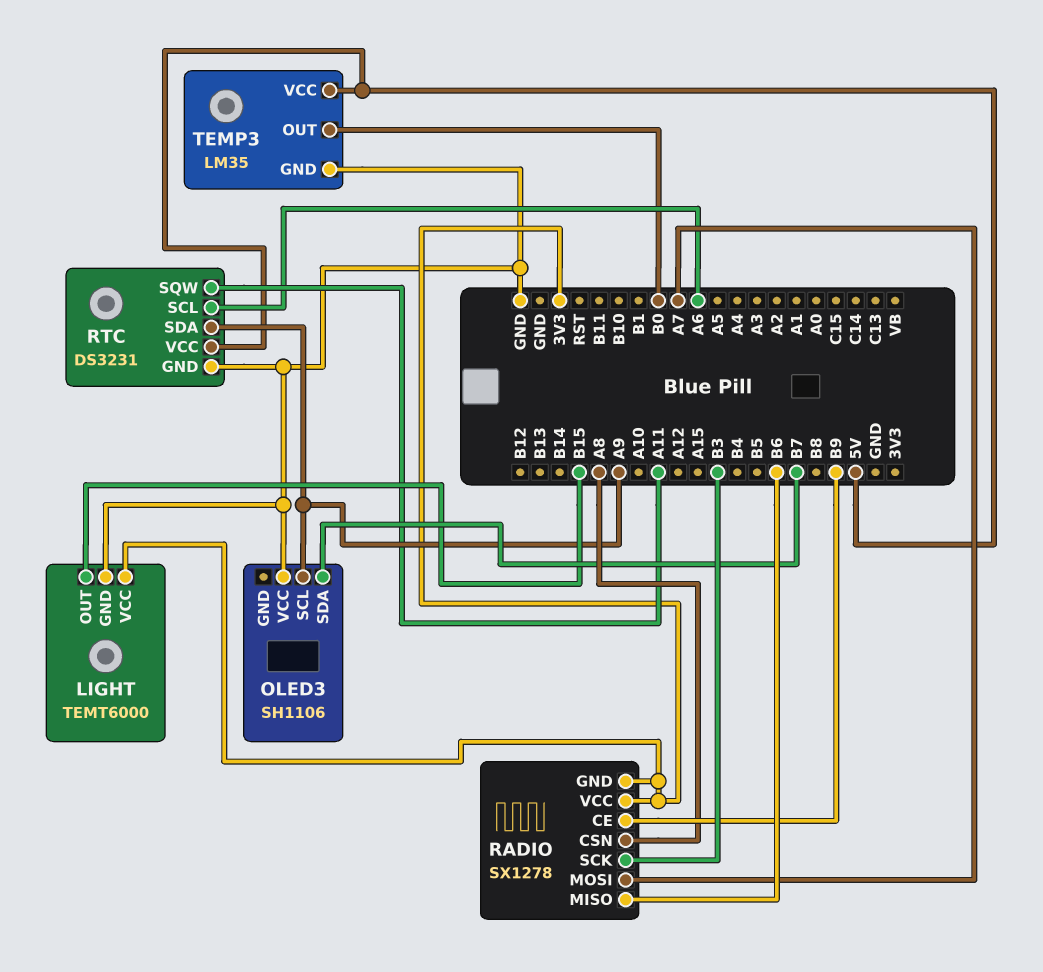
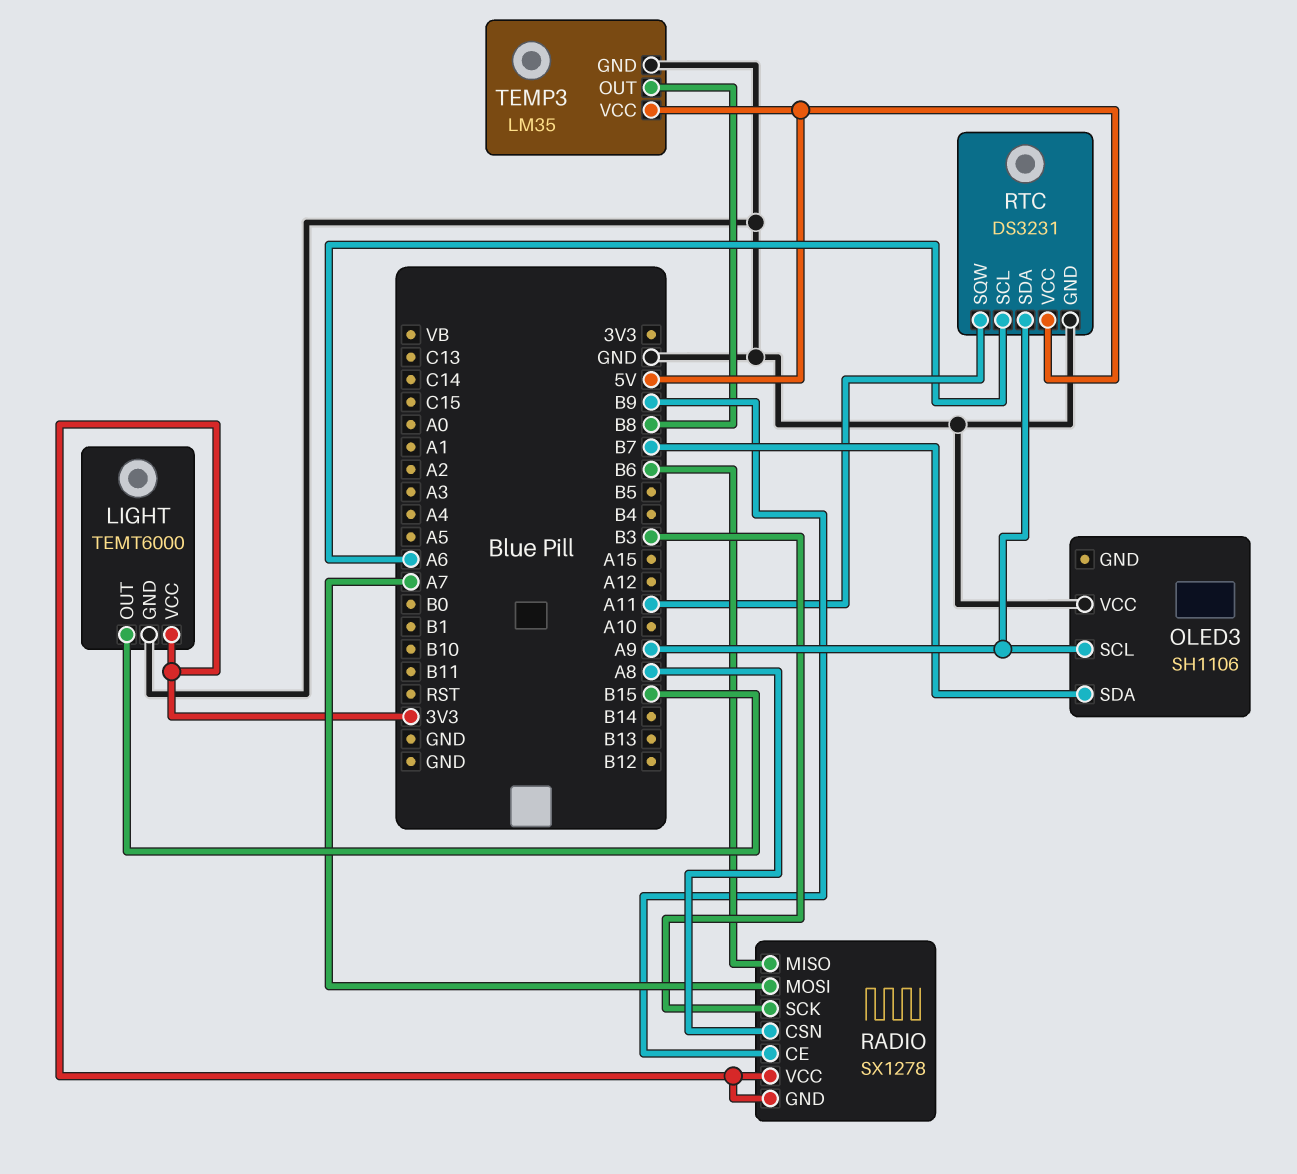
TEMP3 pin OUT: B0 -> B8

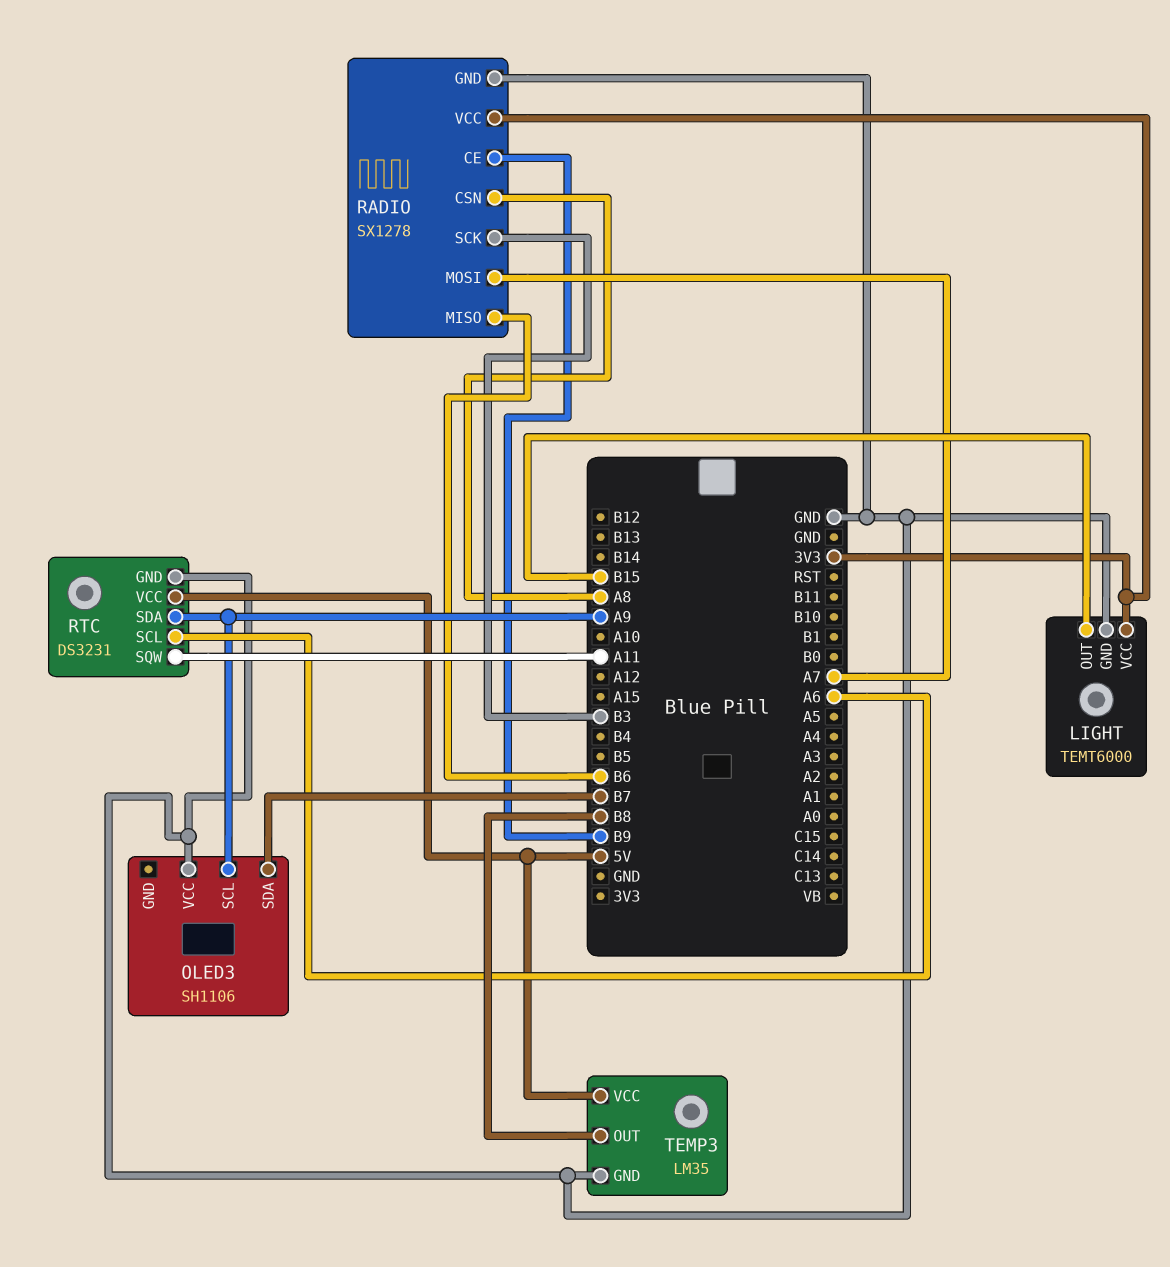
RADIO pin GND: 3V3 -> GND

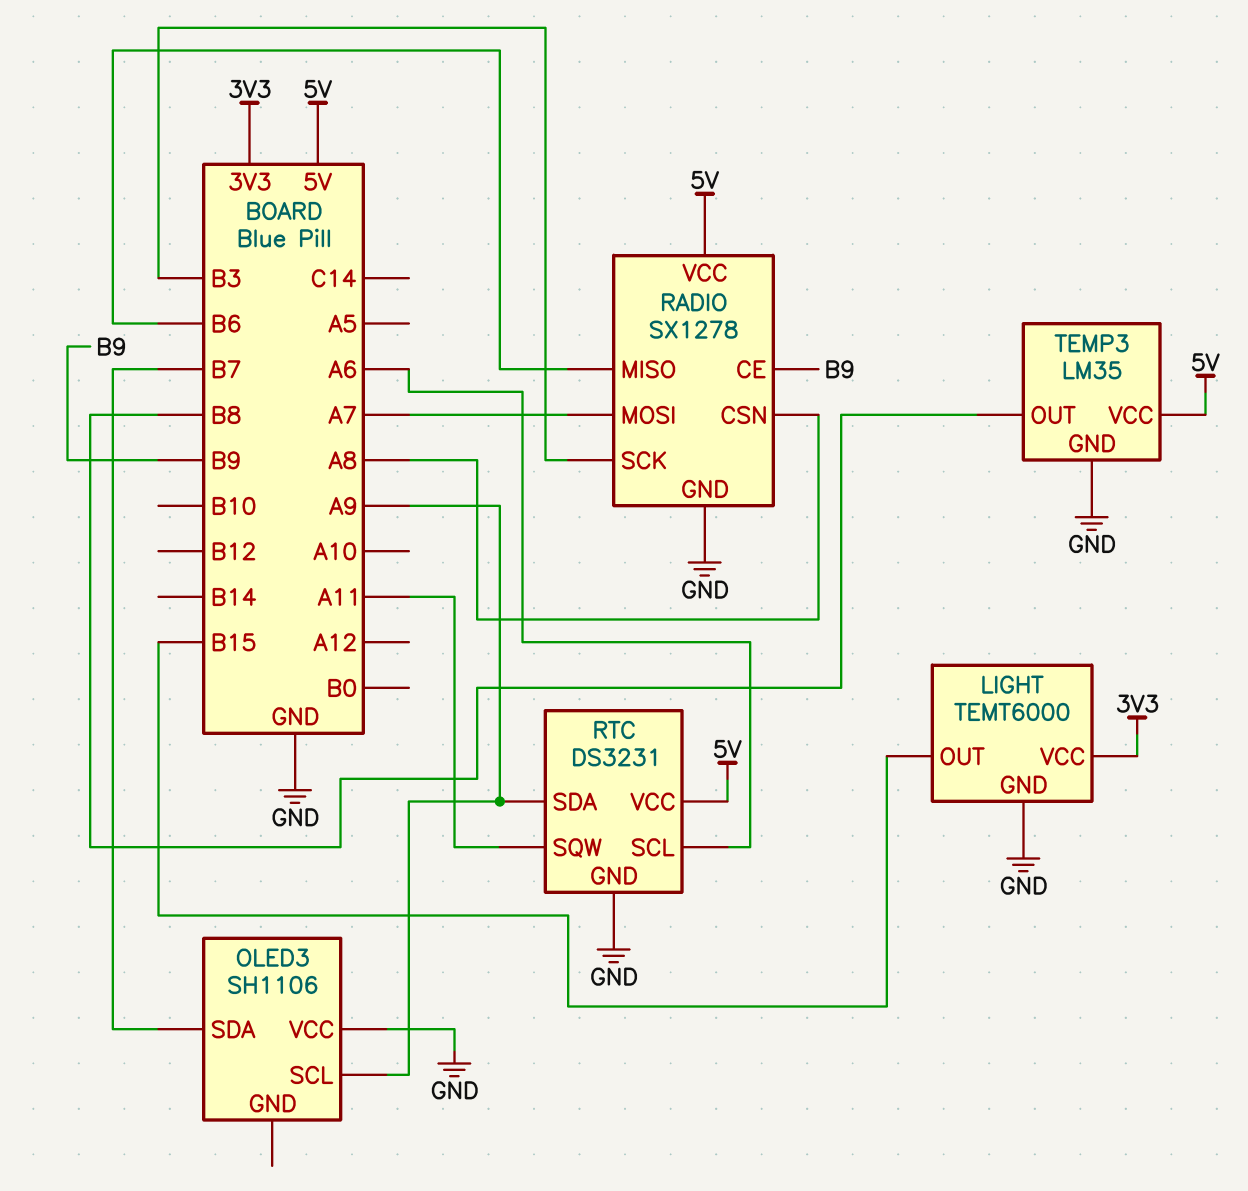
RADIO pin VCC: 3V3 -> 5V

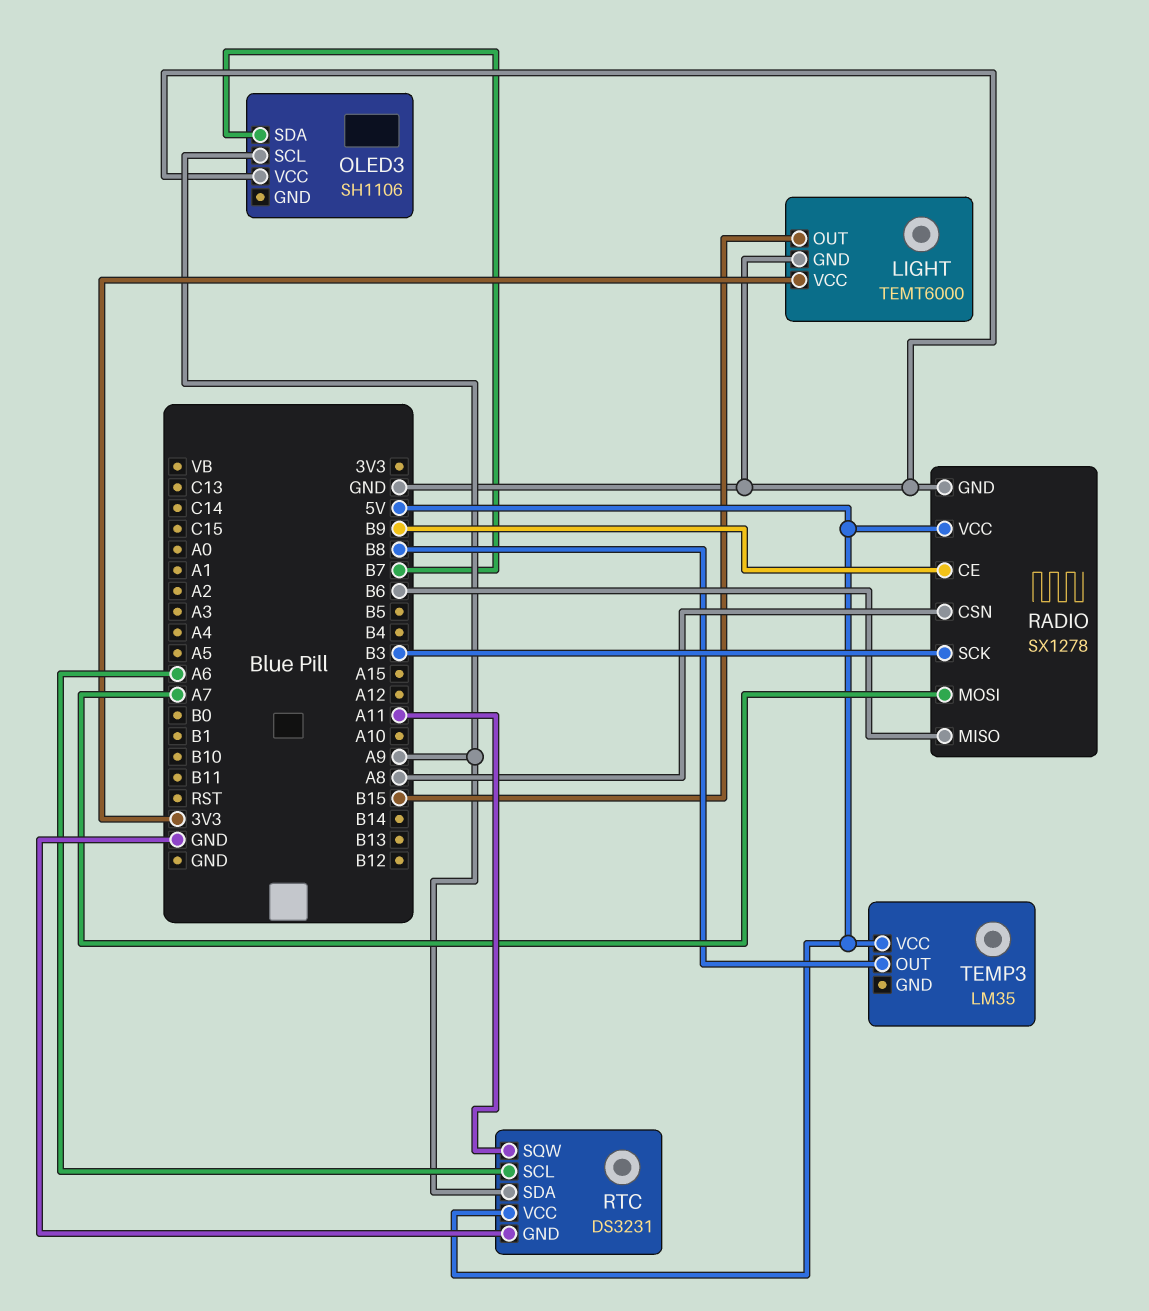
TEMP3 pin GND: GND -> none

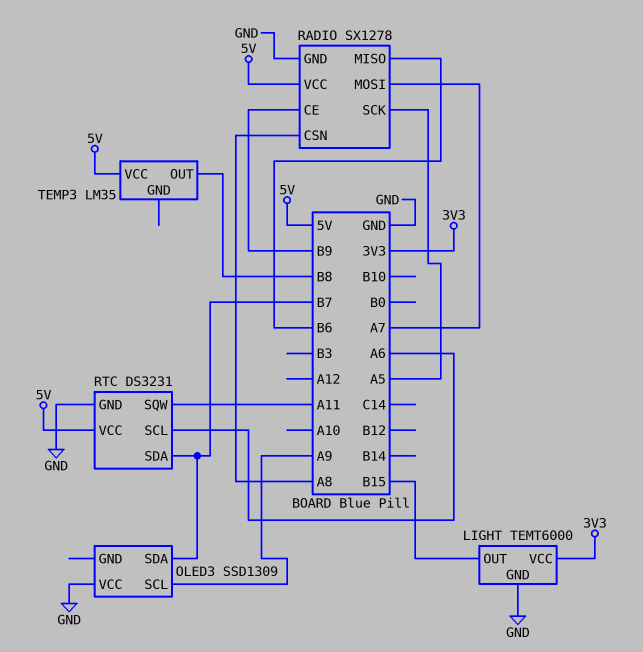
OLED3: SH1106 -> SSD1309
RADIO pin SCK: B3 -> A5
RTC pin SDA: A9 -> B7

